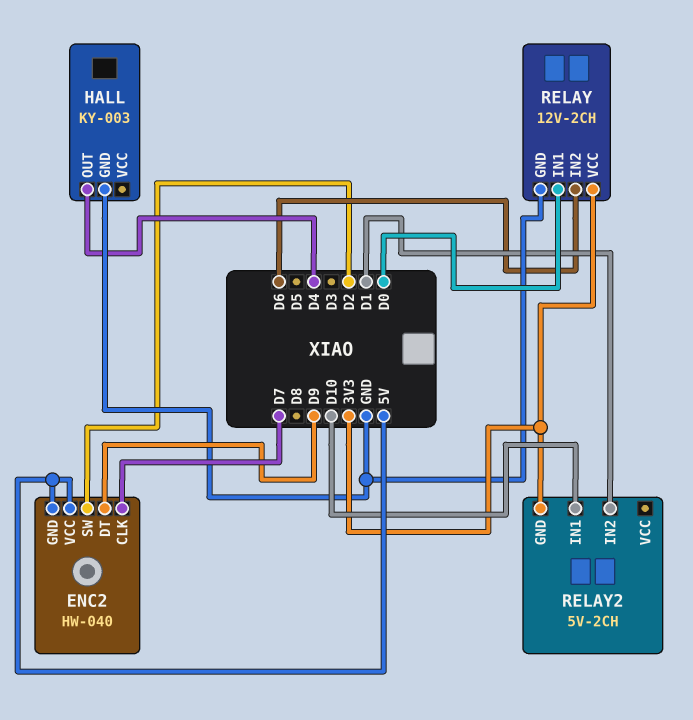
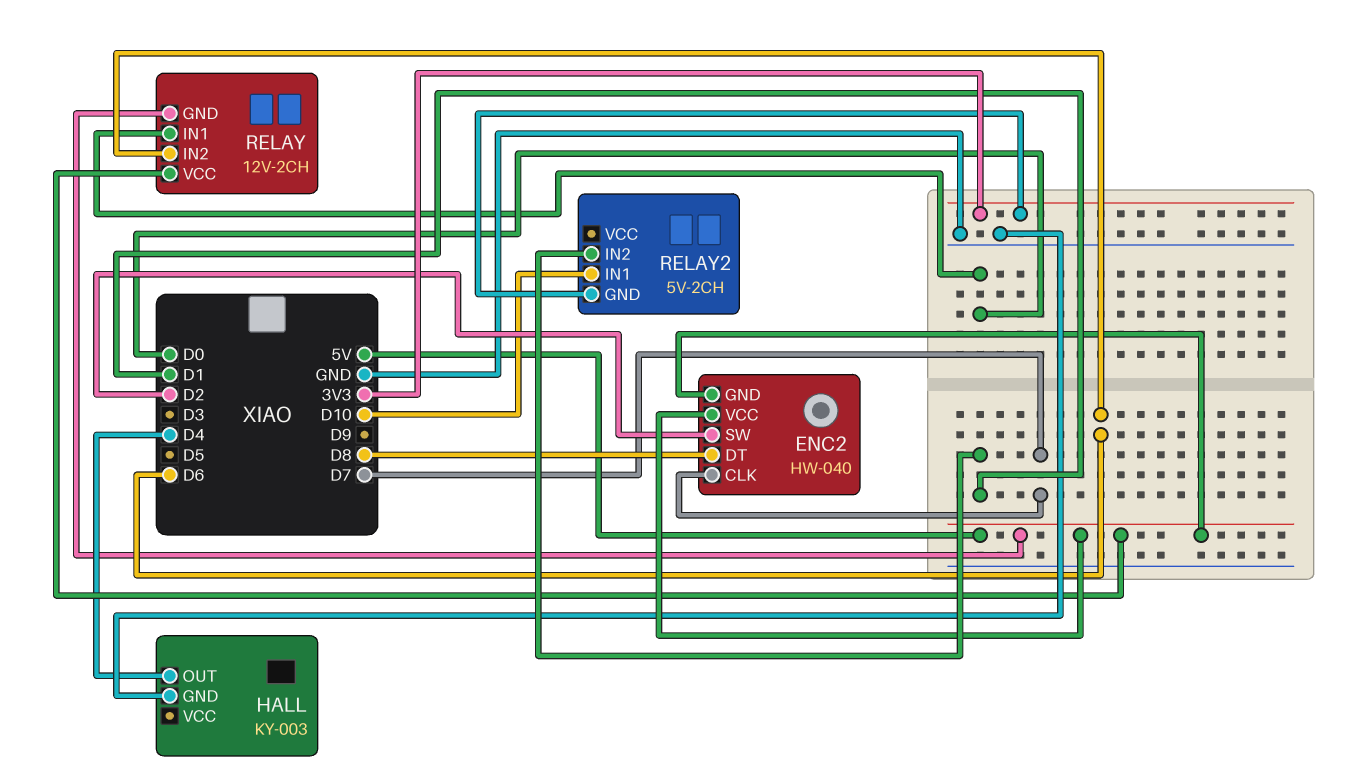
ENC2 pin DT: D9 -> D8
RELAY pin GND: GND -> 5V
RELAY pin VCC: 3V3 -> 5V

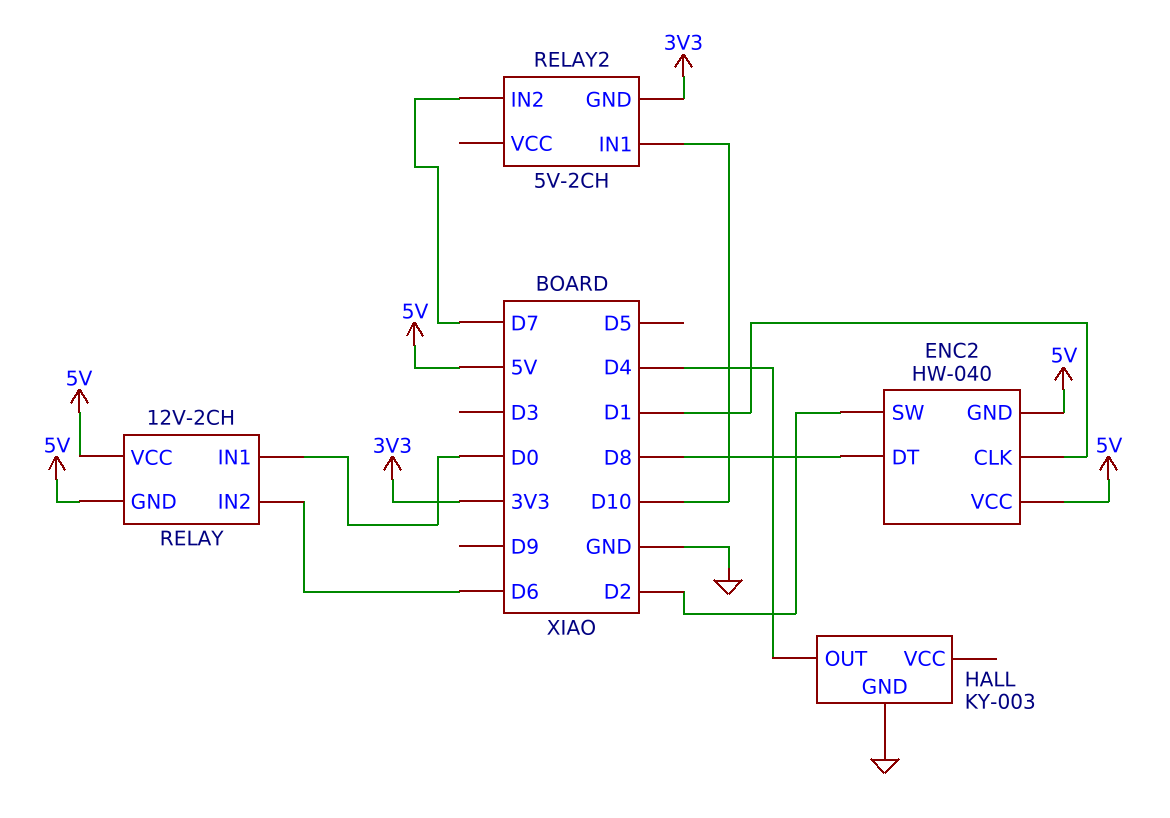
ENC2 pin CLK: D7 -> D1
RELAY2 pin IN2: D1 -> D7

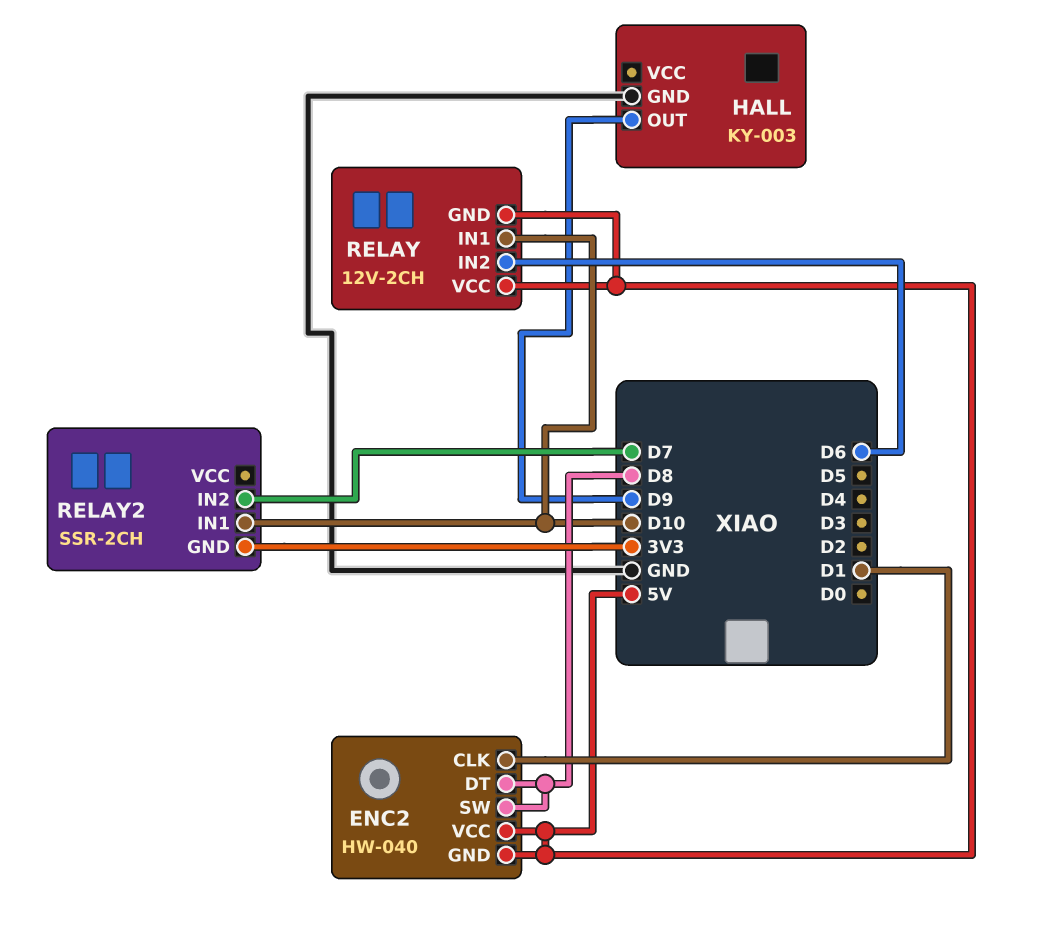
ENC2 pin SW: D2 -> D8
HALL pin OUT: D4 -> D9
RELAY pin IN1: D0 -> D10
RELAY2: 5V-2CH -> SSR-2CH

